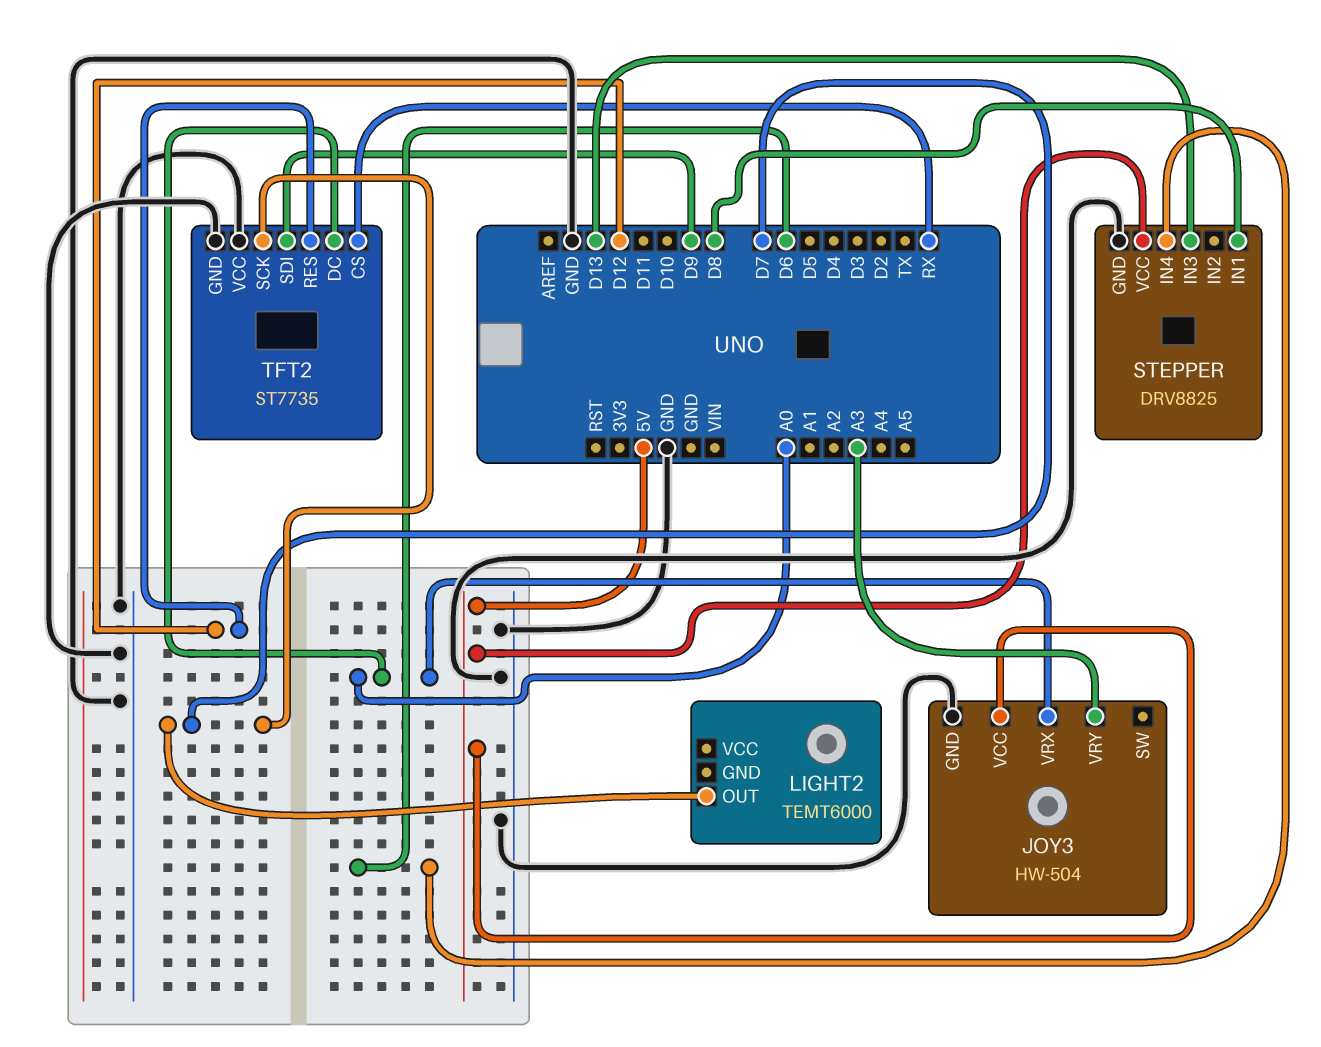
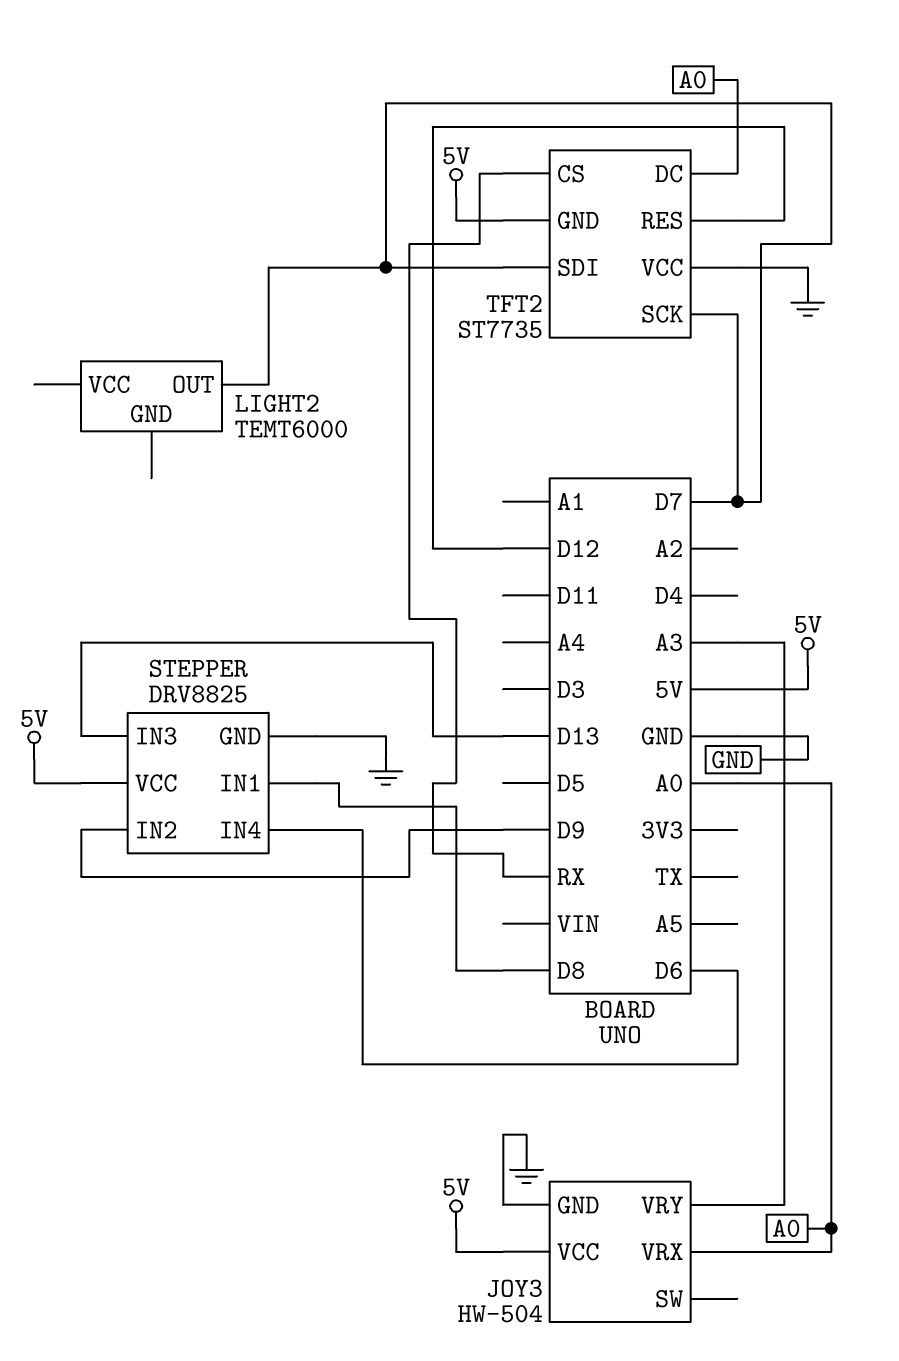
STEPPER pin IN2: none -> D9
TFT2 pin GND: GND -> 5V
TFT2 pin SDI: D9 -> D7

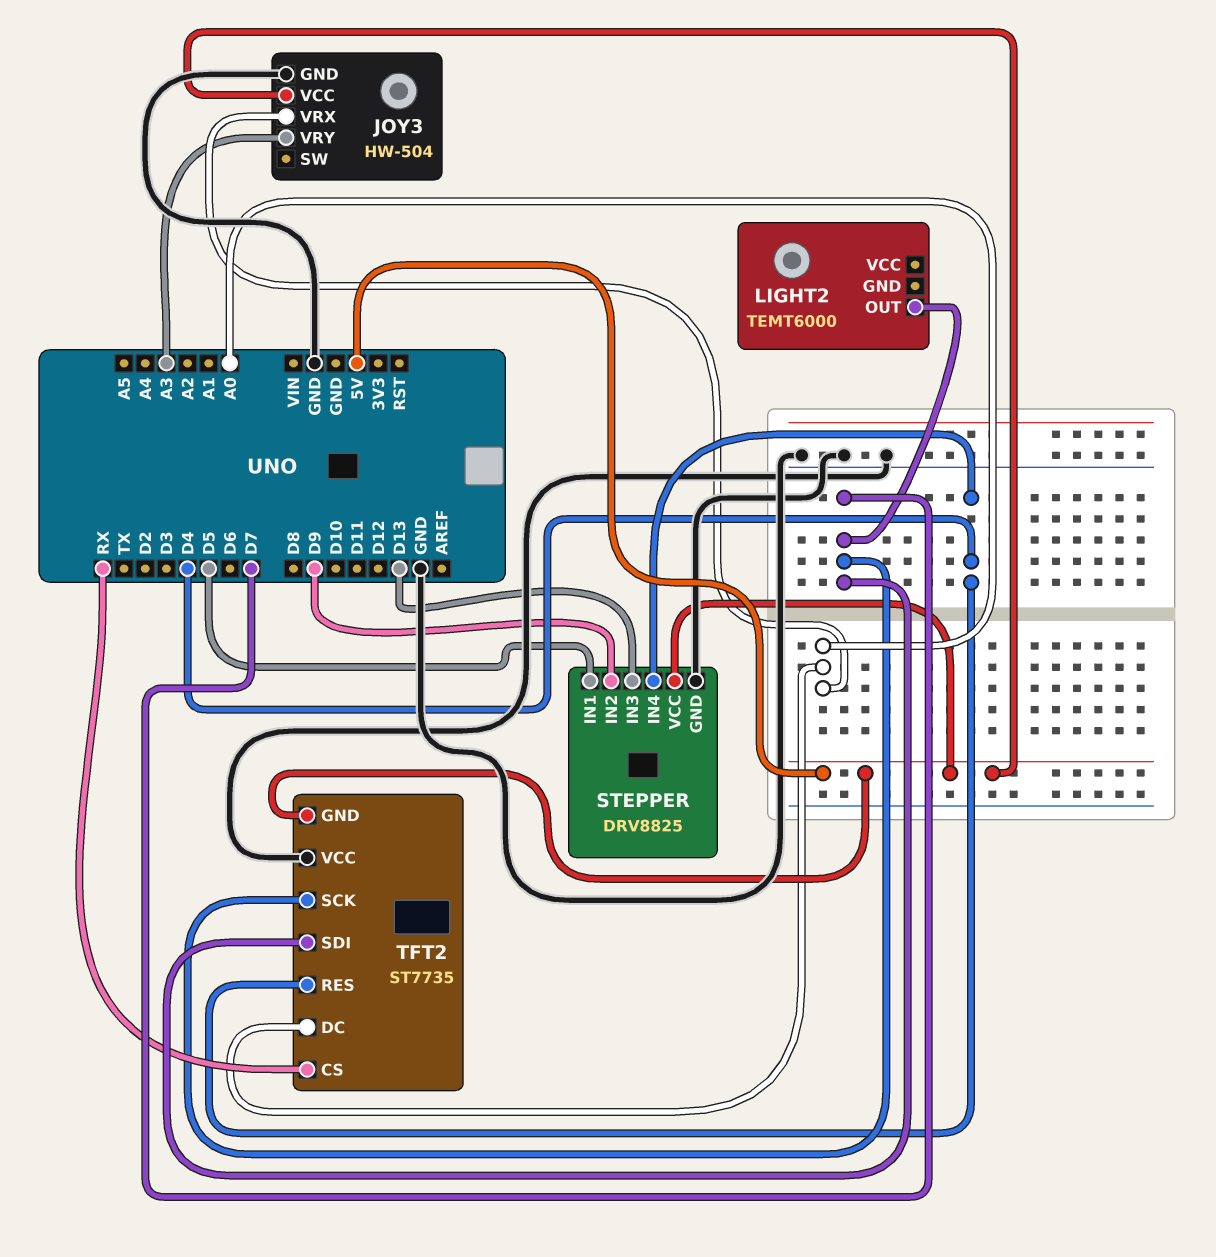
STEPPER pin IN1: D8 -> D5
STEPPER pin IN4: D6 -> D4
TFT2 pin RES: D12 -> D4

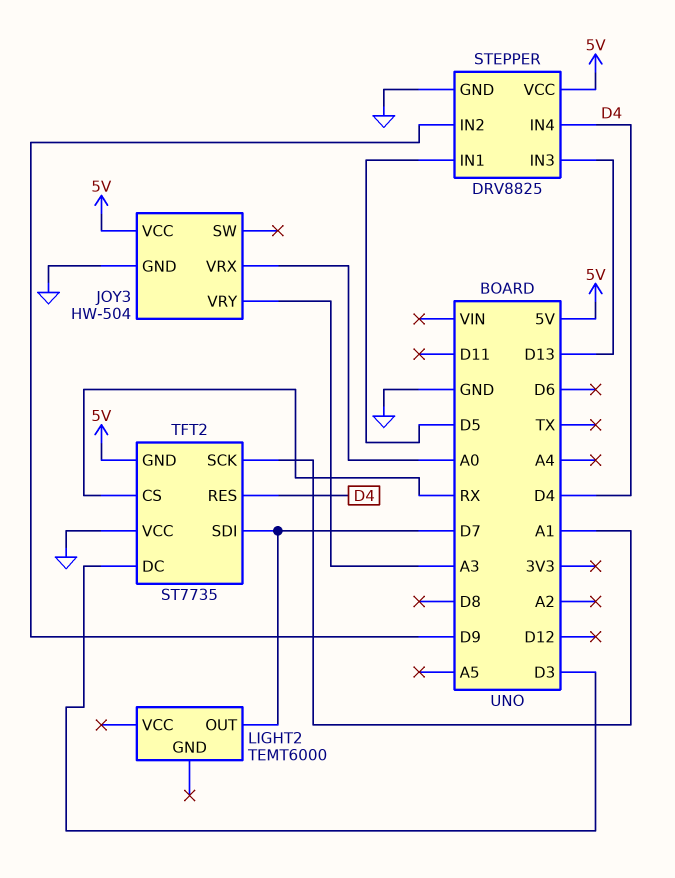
TFT2 pin DC: A0 -> D3
TFT2 pin SCK: D7 -> A1

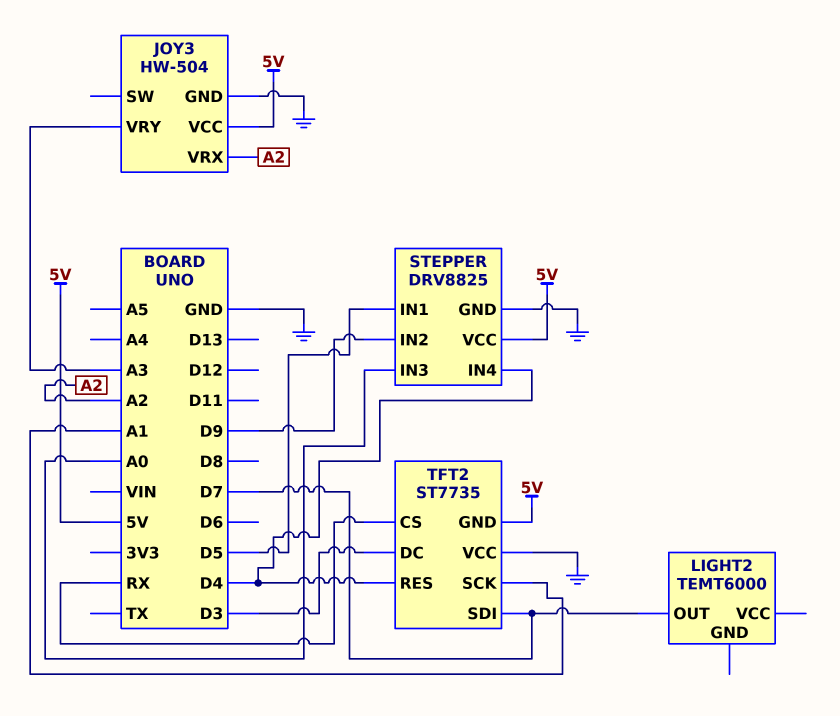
JOY3 pin VRX: A0 -> A2
STEPPER pin IN3: D13 -> A0

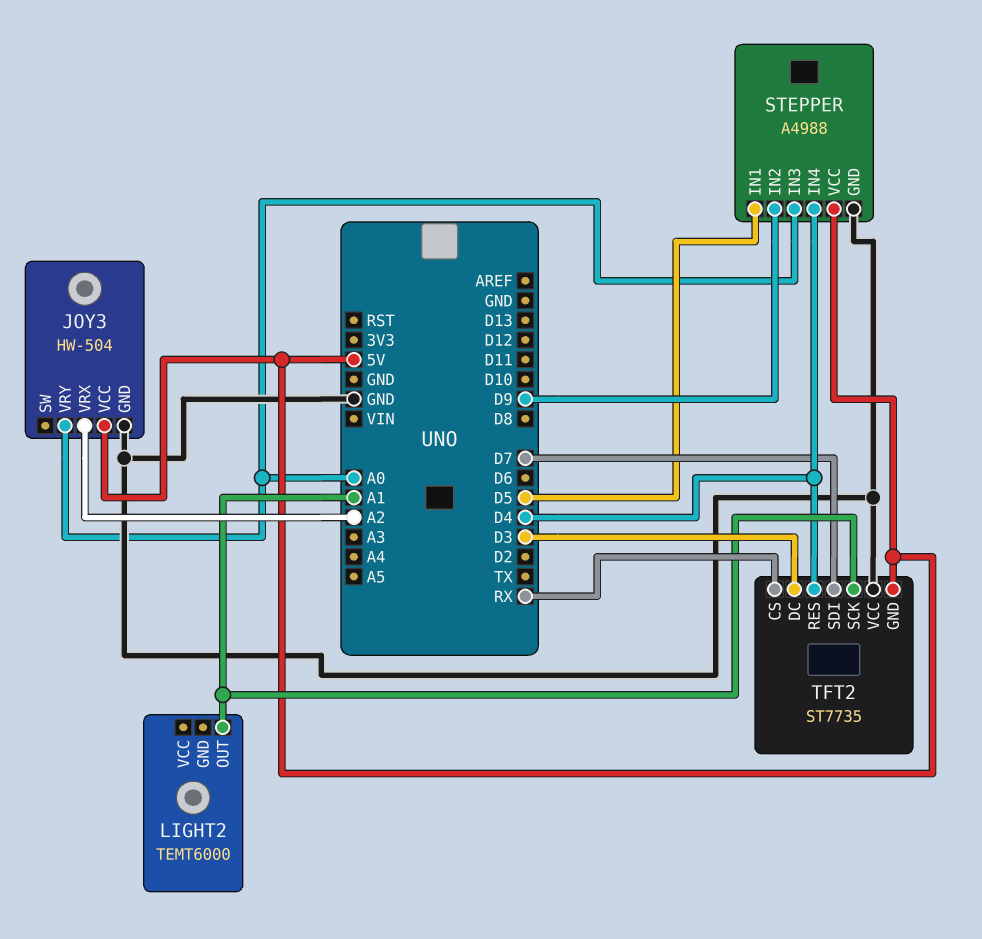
JOY3 pin VRY: A3 -> A0
LIGHT2 pin OUT: D7 -> A1
STEPPER: DRV8825 -> A4988

